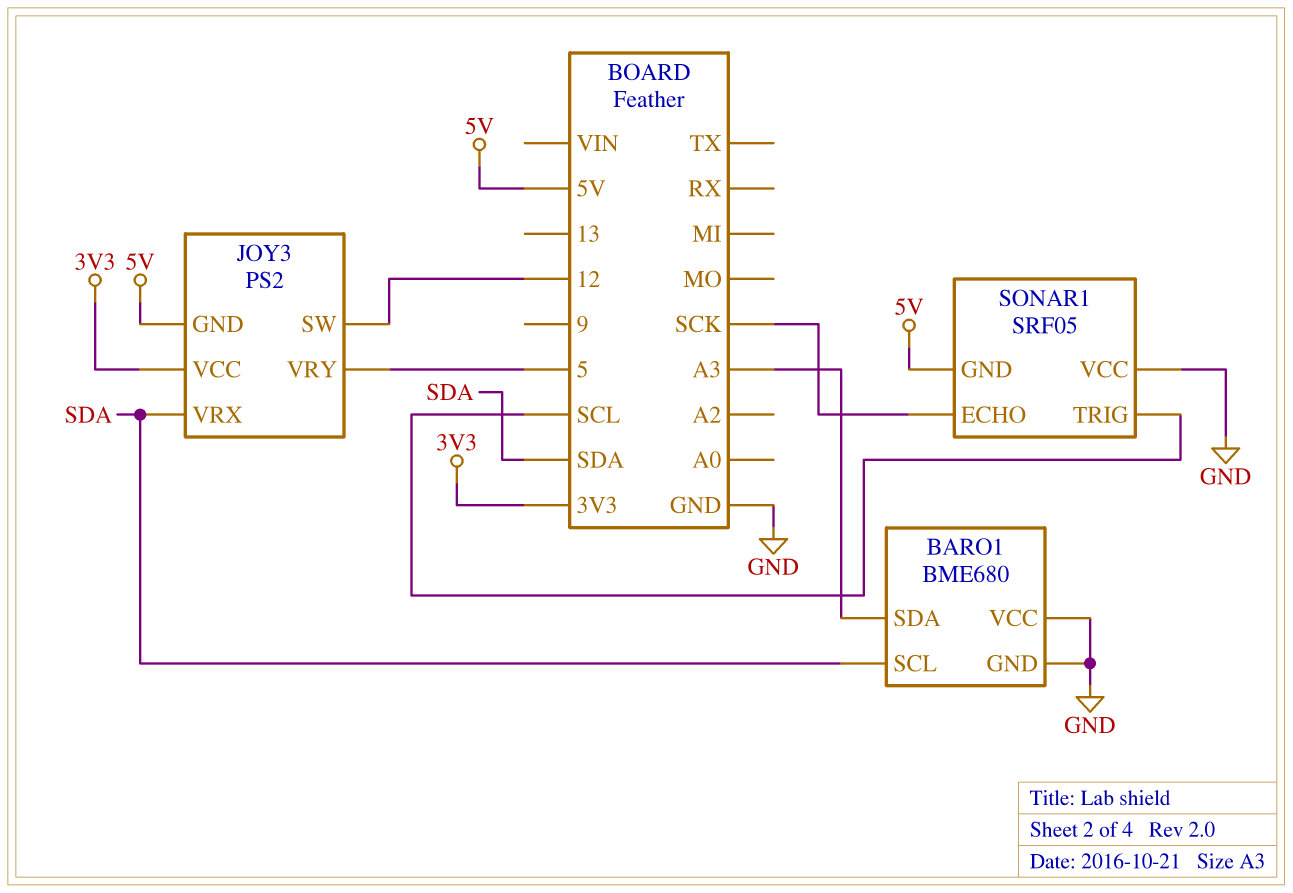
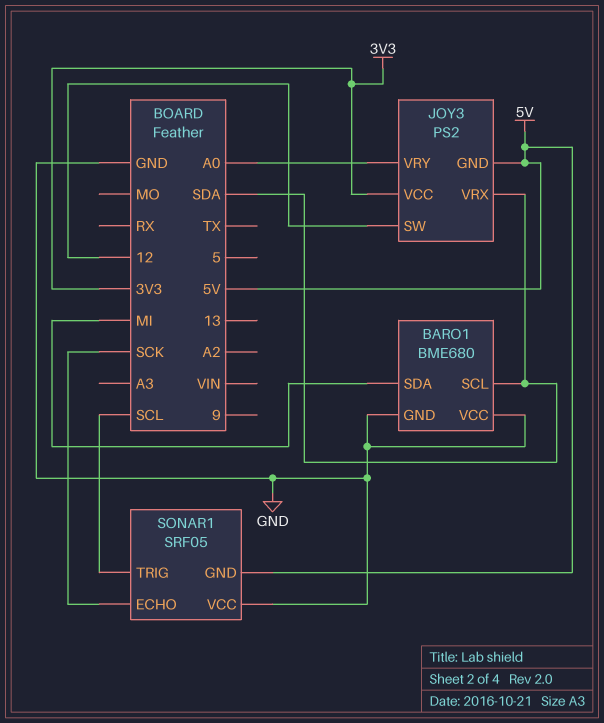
BARO1 pin SDA: A3 -> MI
JOY3 pin VRY: 5 -> A0

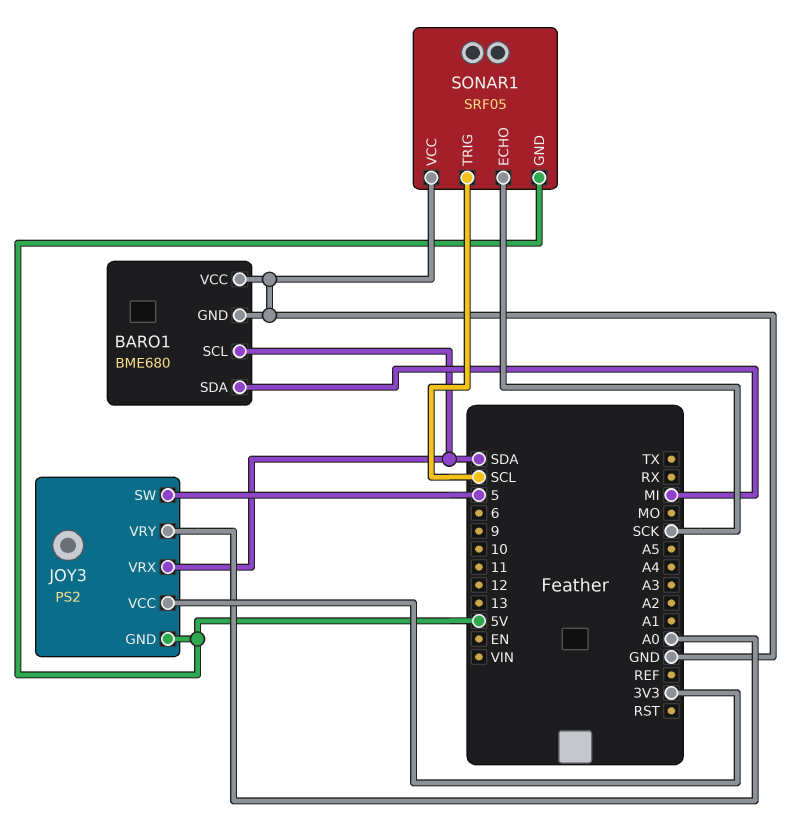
JOY3 pin SW: 12 -> 5

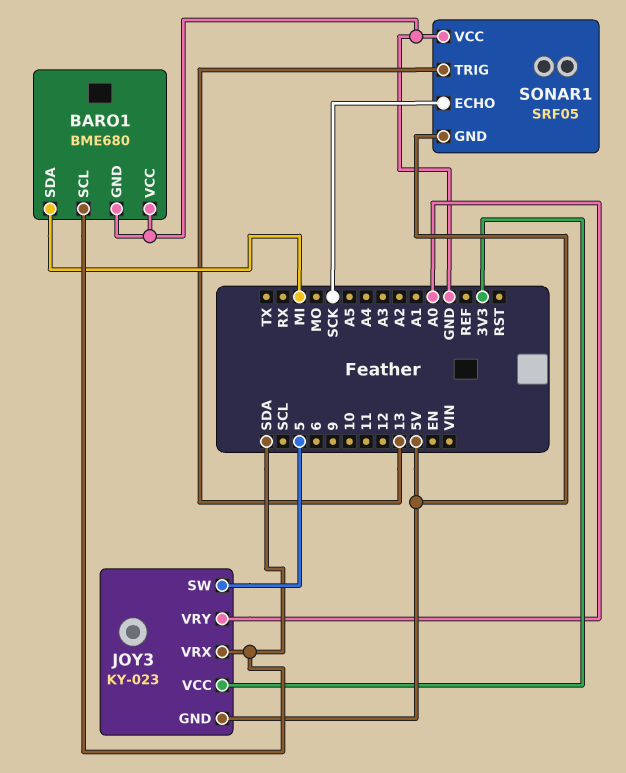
JOY3: PS2 -> KY-023
SONAR1 pin TRIG: SCL -> 13

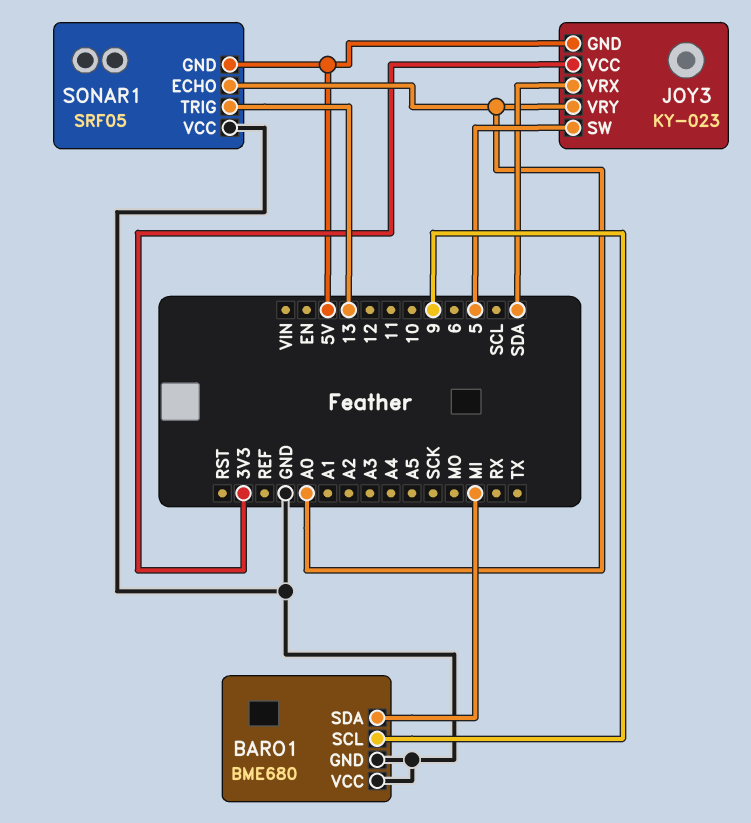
BARO1 pin SCL: SDA -> 9
SONAR1 pin ECHO: SCK -> A0

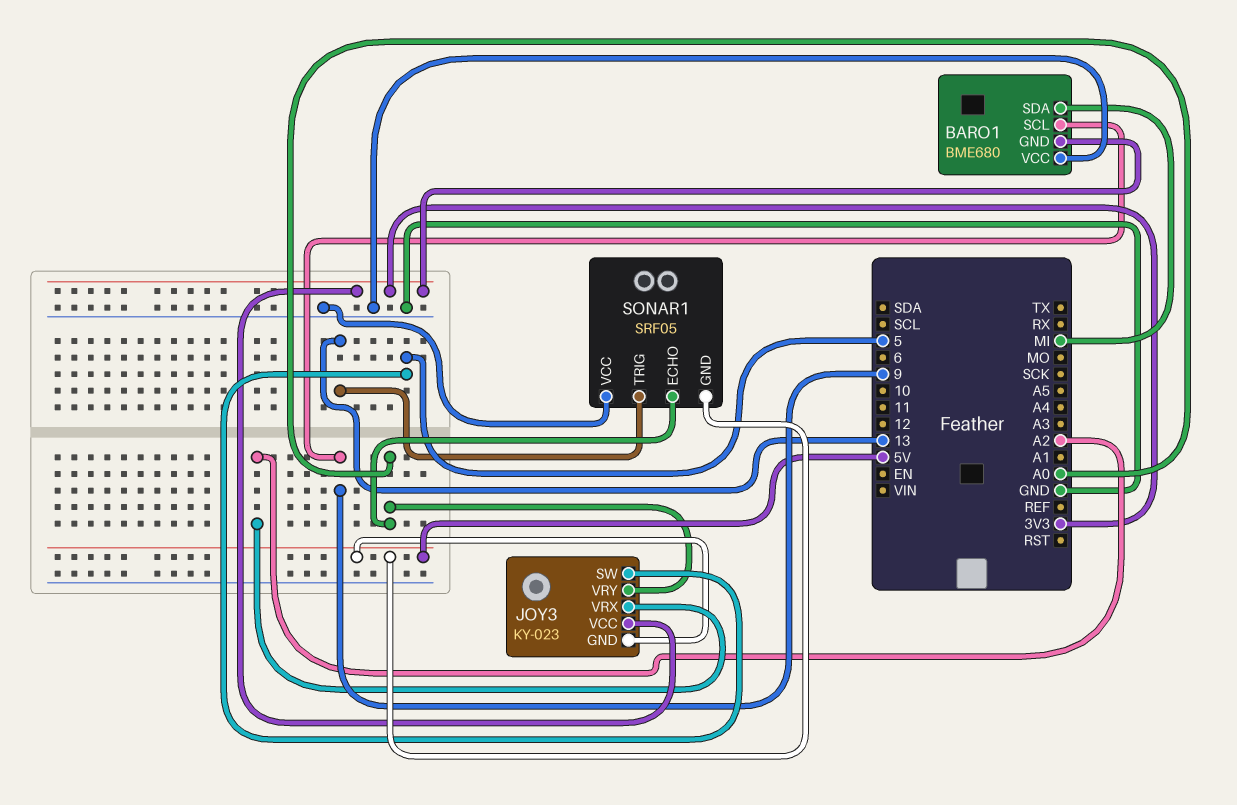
BARO1 pin GND: GND -> 3V3
JOY3 pin VRX: SDA -> A2

